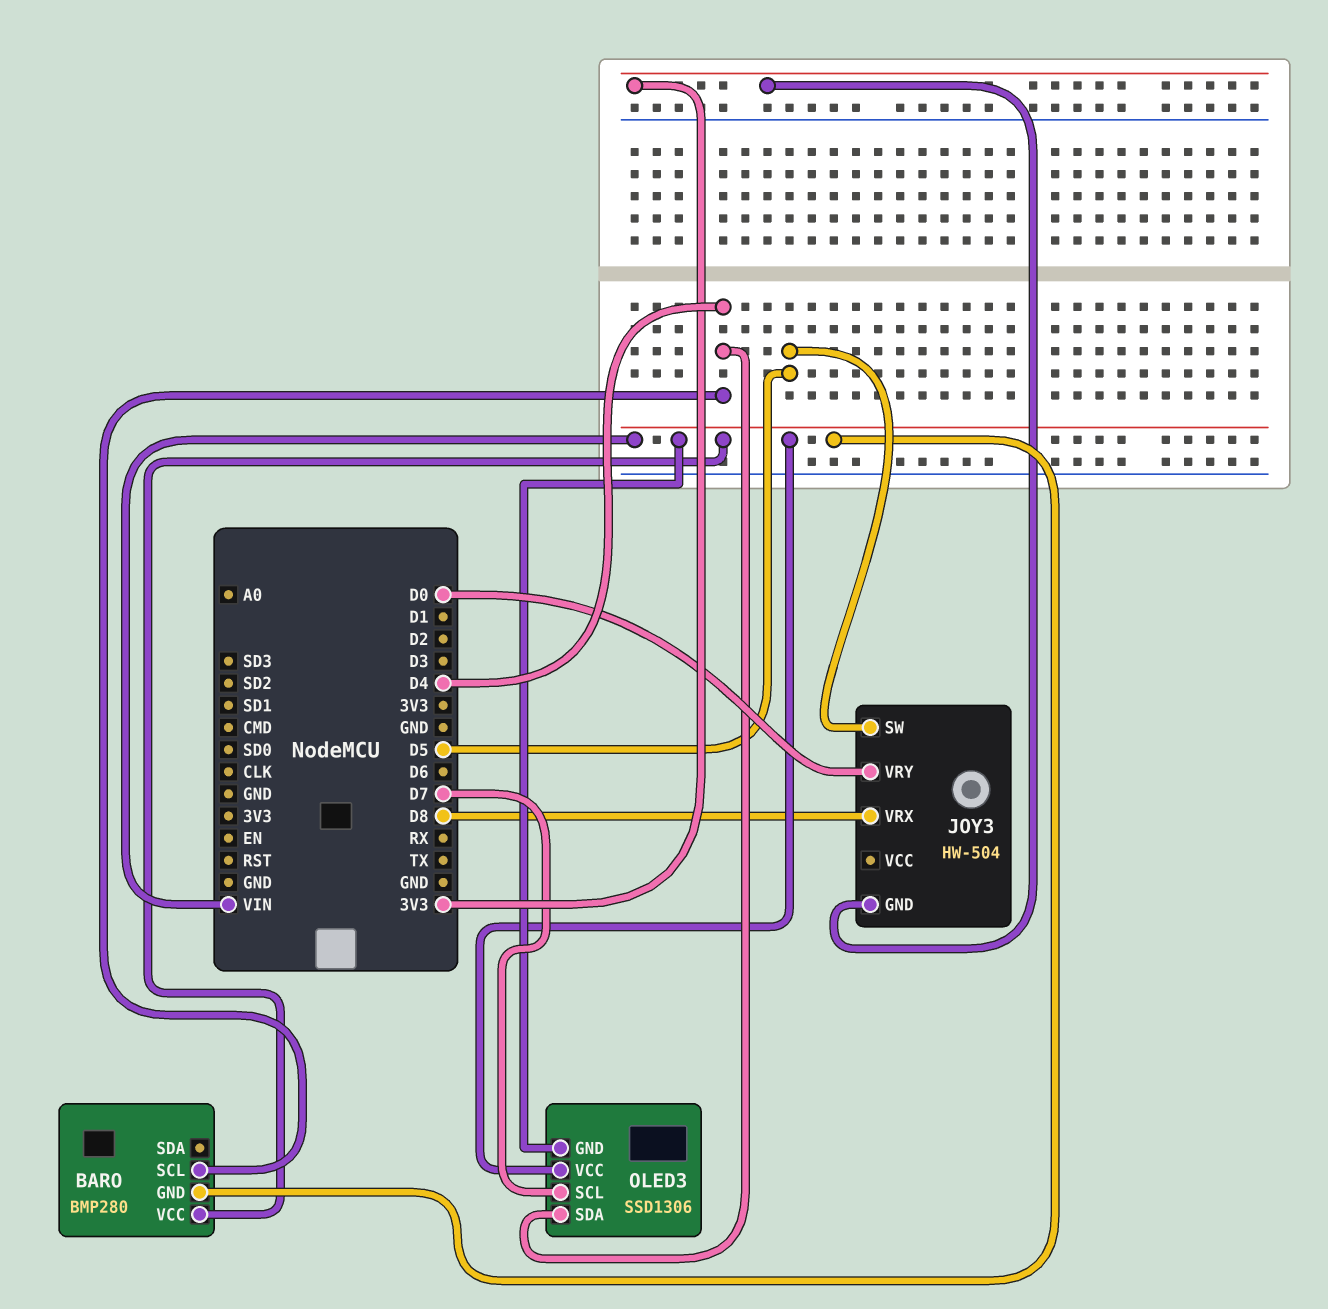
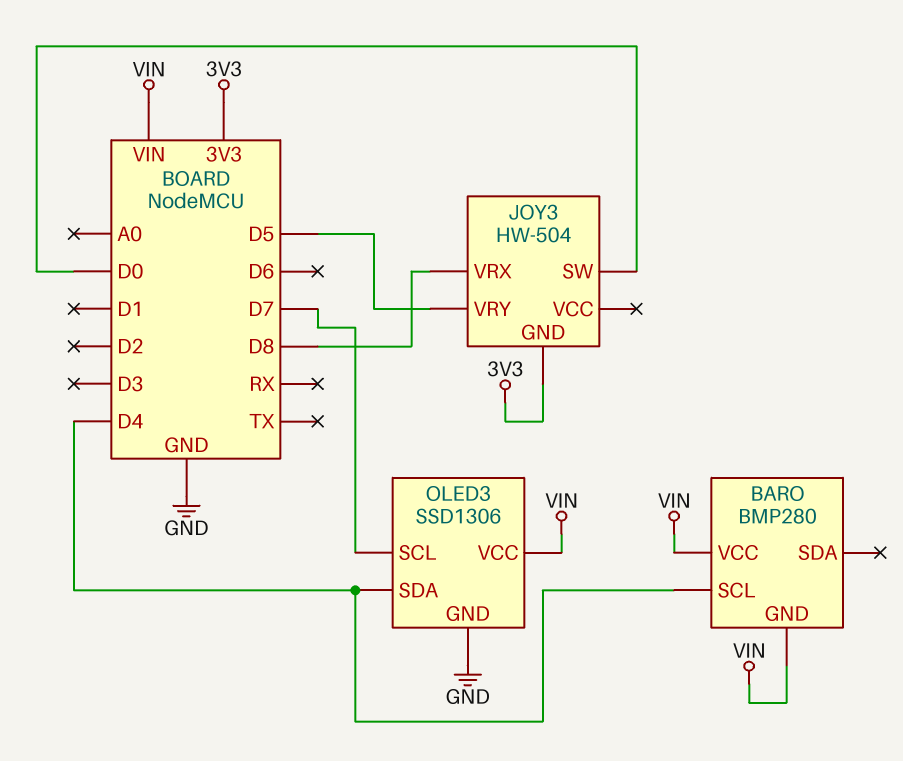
JOY3 pin SW: D5 -> D0
JOY3 pin VRY: D0 -> D5
OLED3 pin GND: VIN -> GND

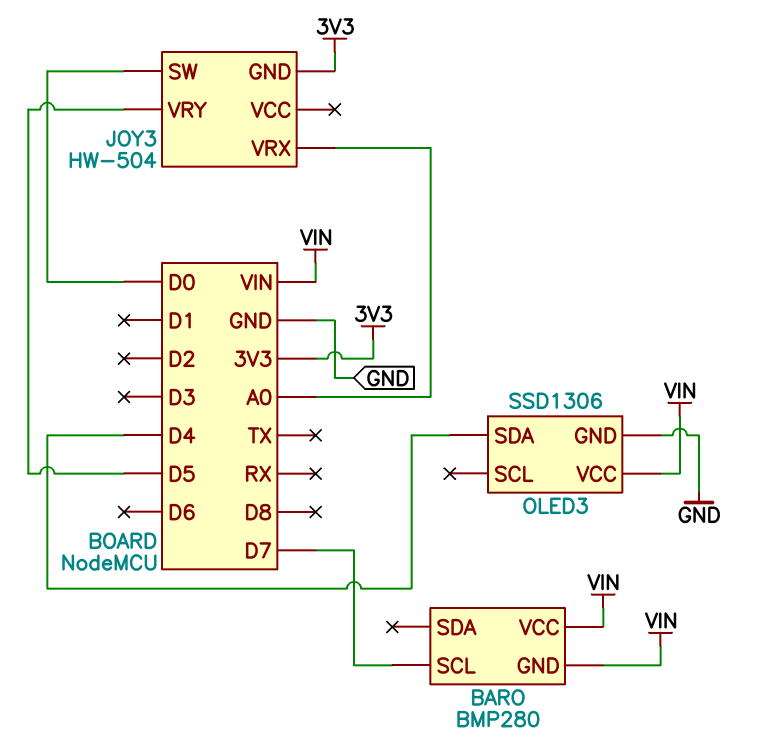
BARO pin SCL: D4 -> D7
JOY3 pin VRX: D8 -> A0
OLED3 pin SCL: D7 -> none

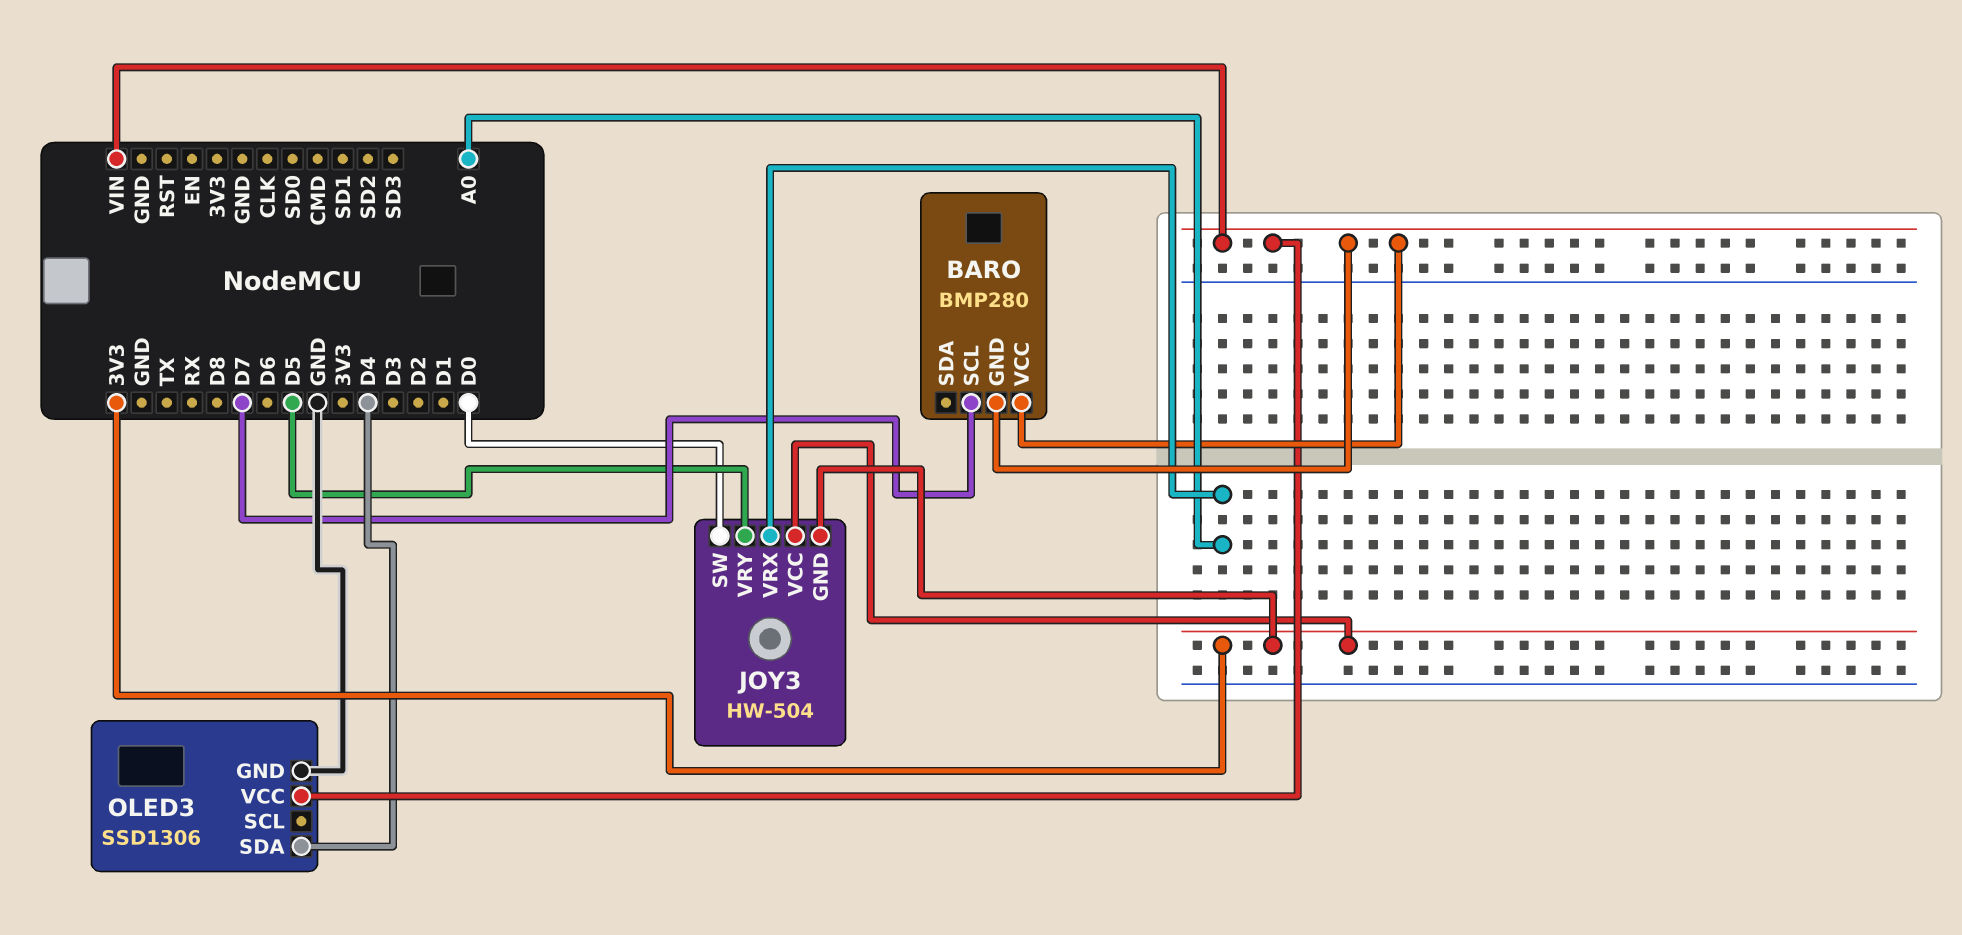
JOY3 pin VCC: none -> 3V3

